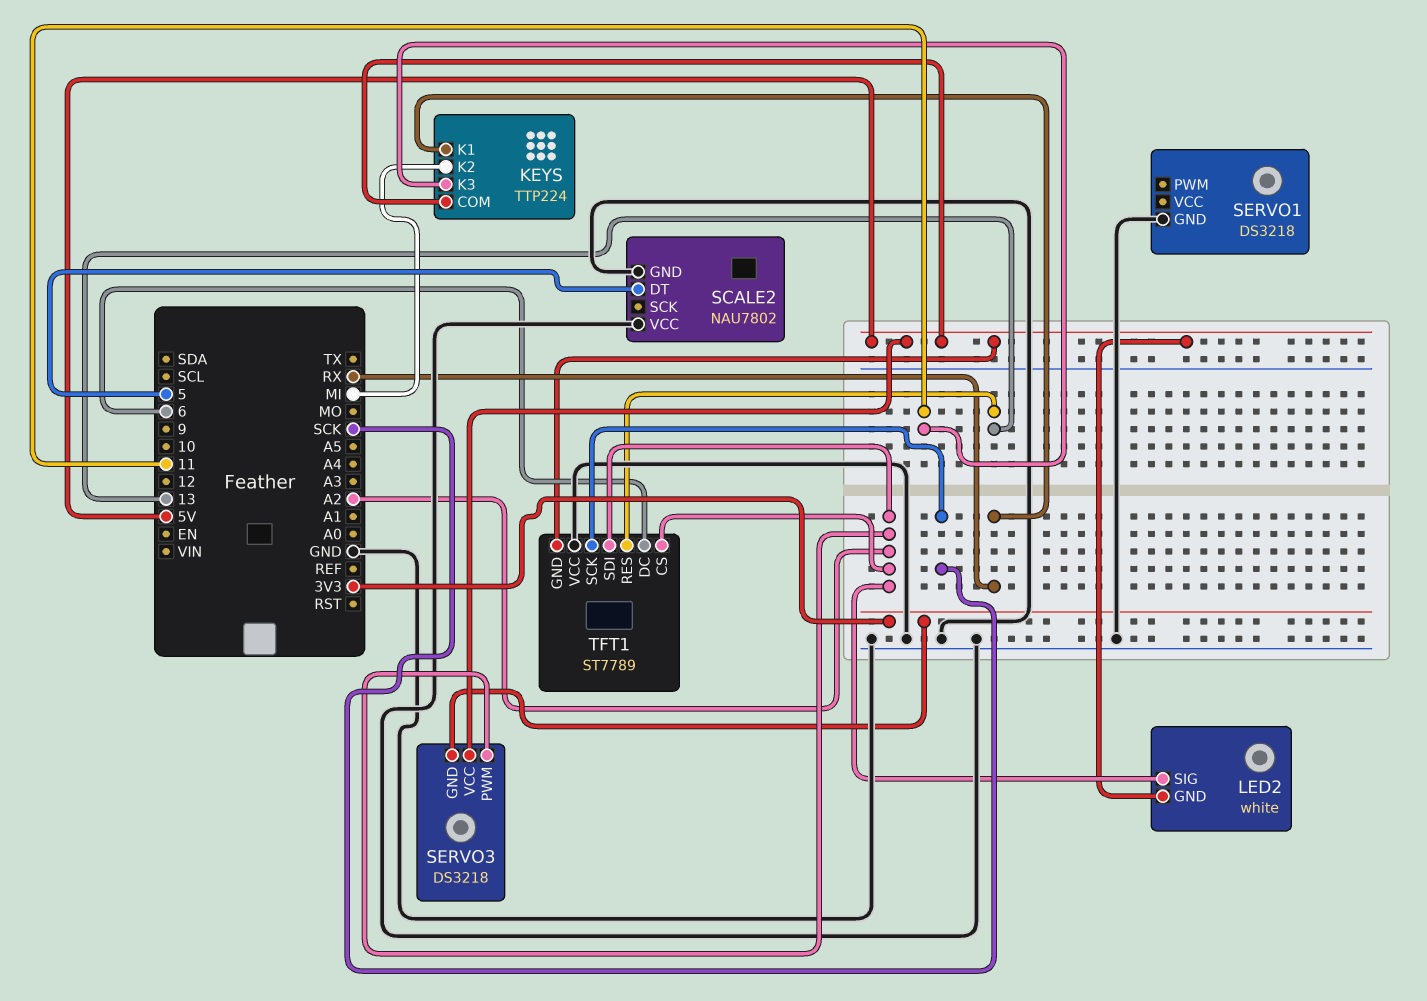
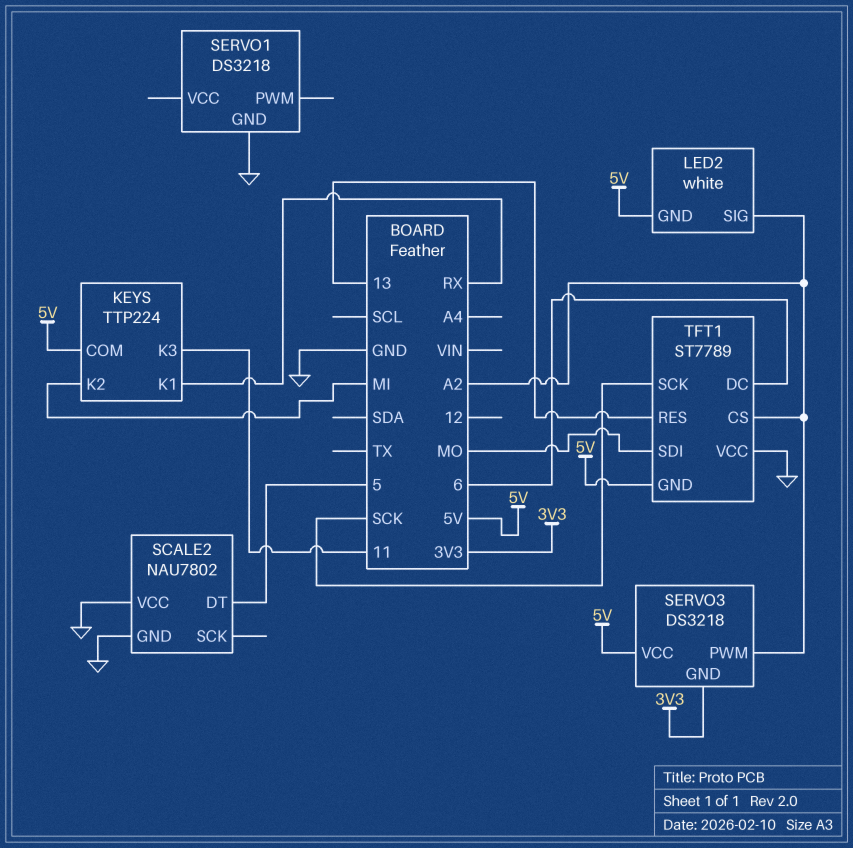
TFT1 pin SDI: A2 -> MO

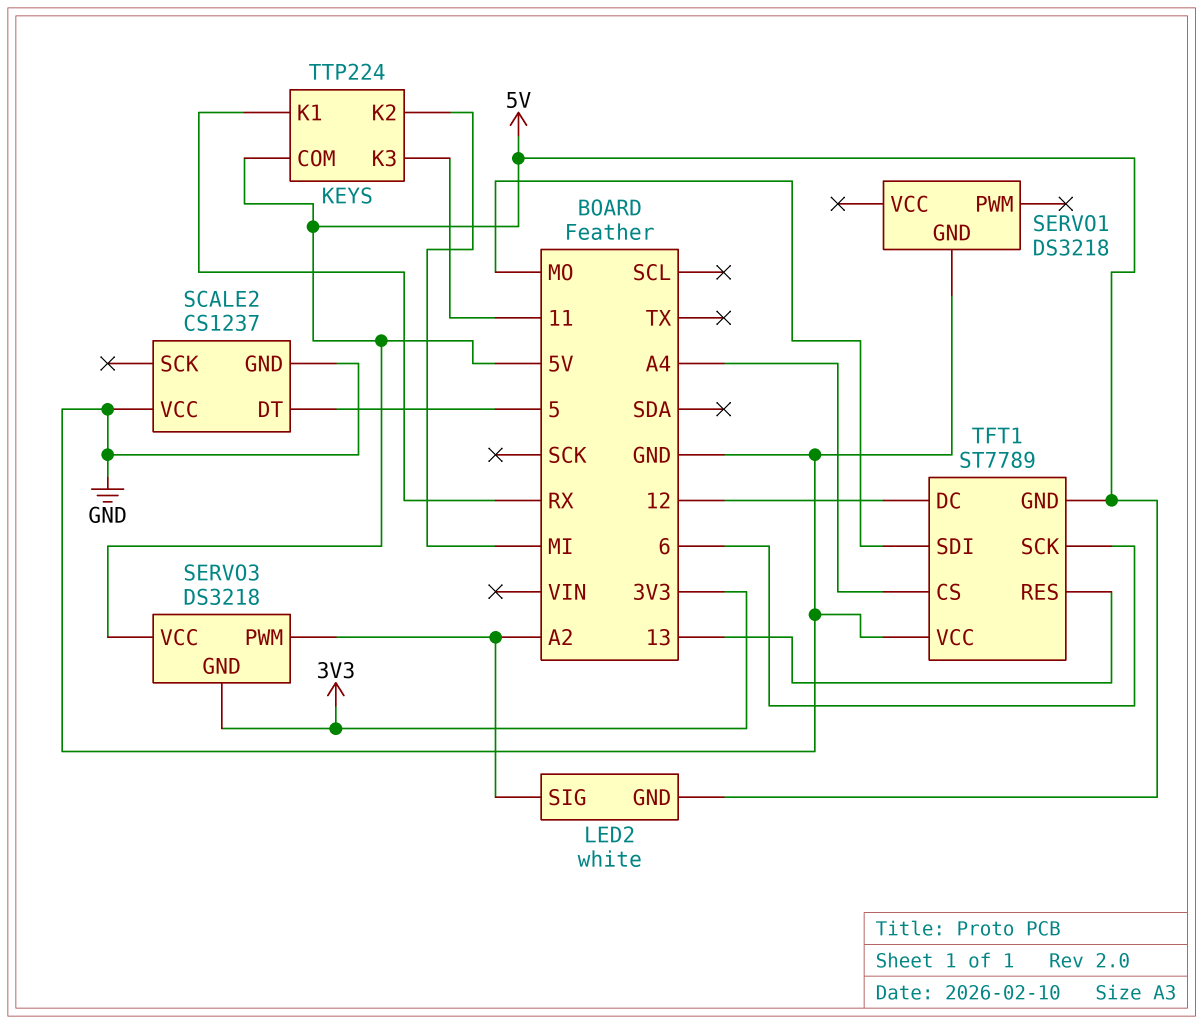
SCALE2: NAU7802 -> CS1237
TFT1 pin CS: A2 -> A4
TFT1 pin DC: 6 -> 12
TFT1 pin SCK: SCK -> 6

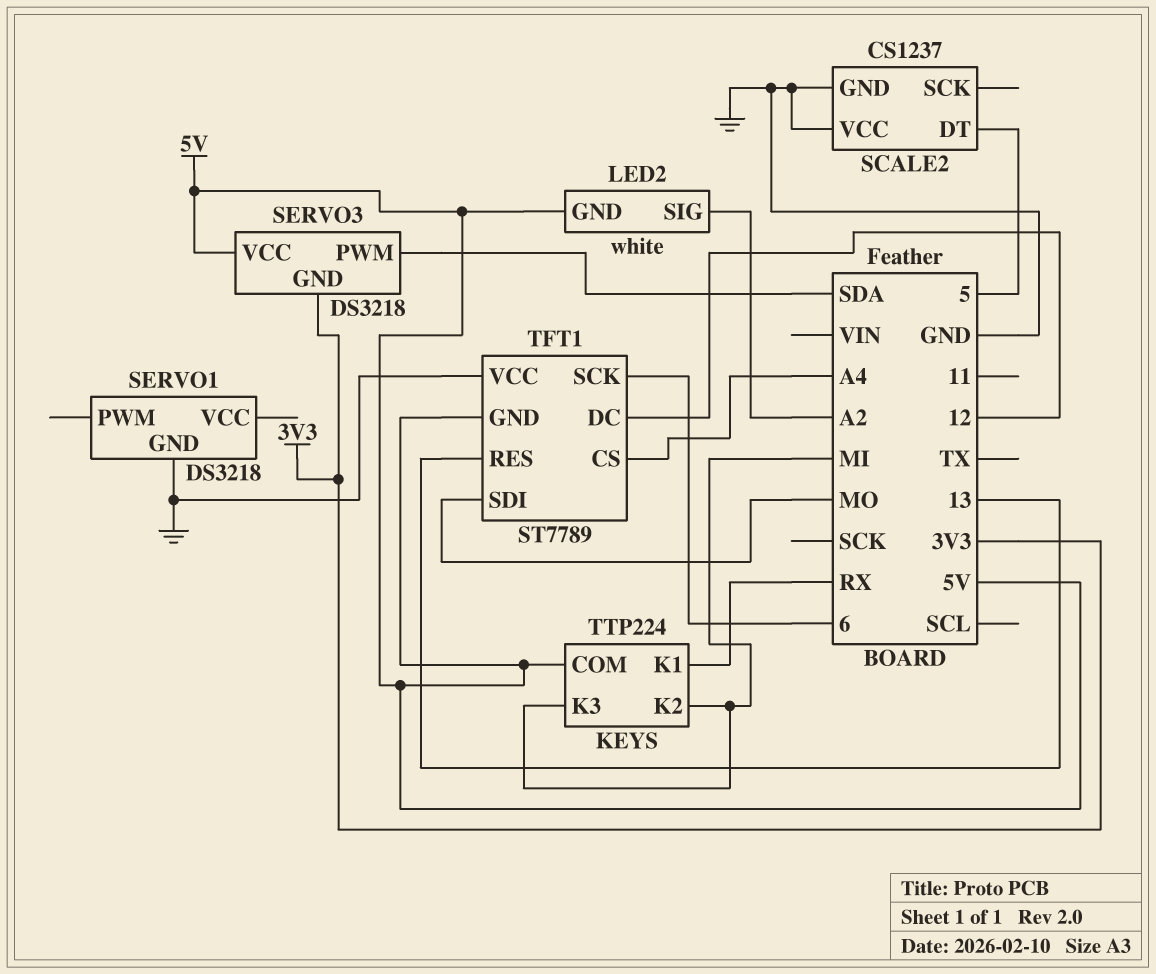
KEYS pin K3: 11 -> MI
SERVO3 pin PWM: A2 -> SDA

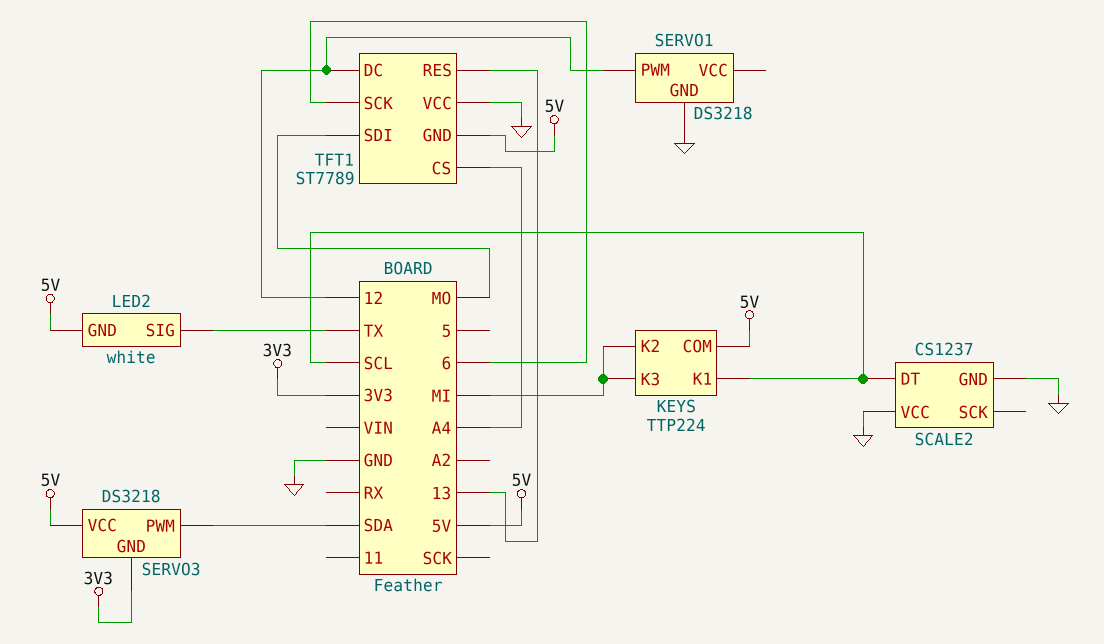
KEYS pin K1: RX -> SCL
LED2 pin SIG: A2 -> TX
SCALE2 pin DT: 5 -> SCL
SERVO1 pin PWM: none -> 12

